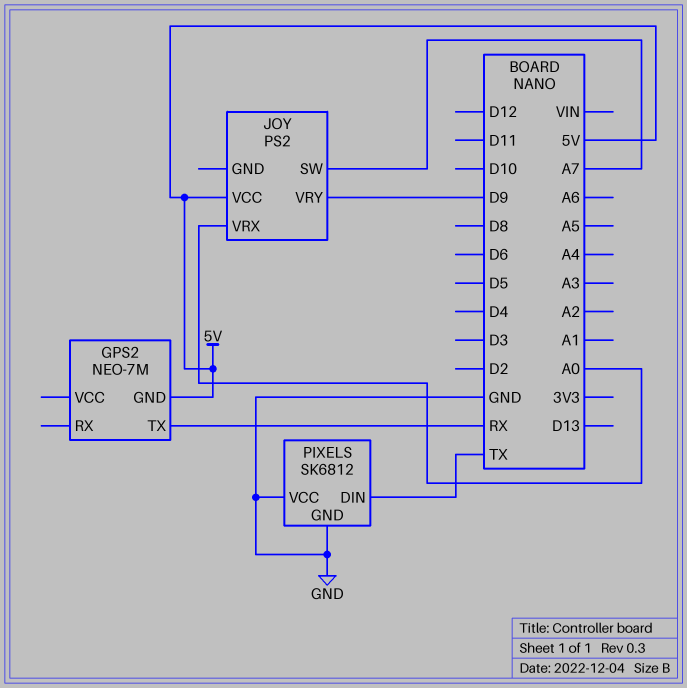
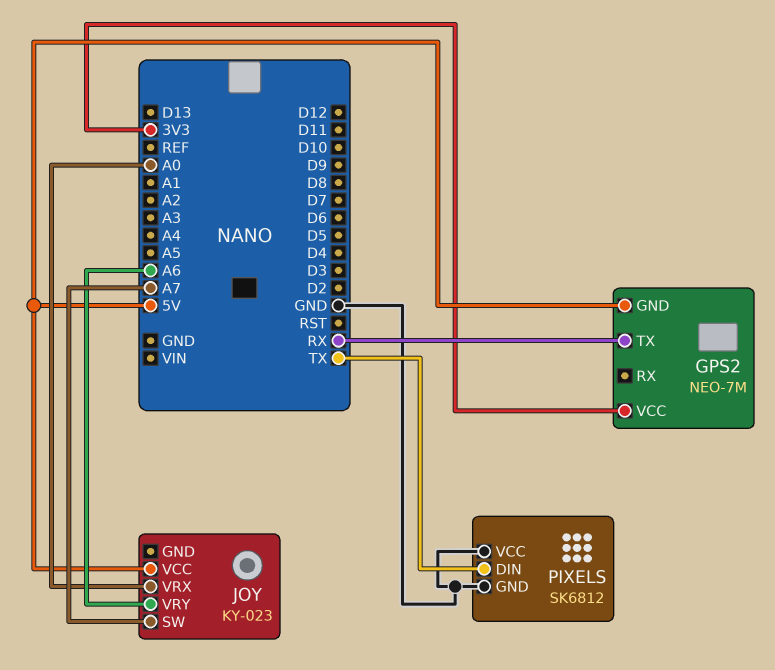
GPS2 pin VCC: none -> 3V3
JOY: PS2 -> KY-023
JOY pin VRY: D9 -> A6

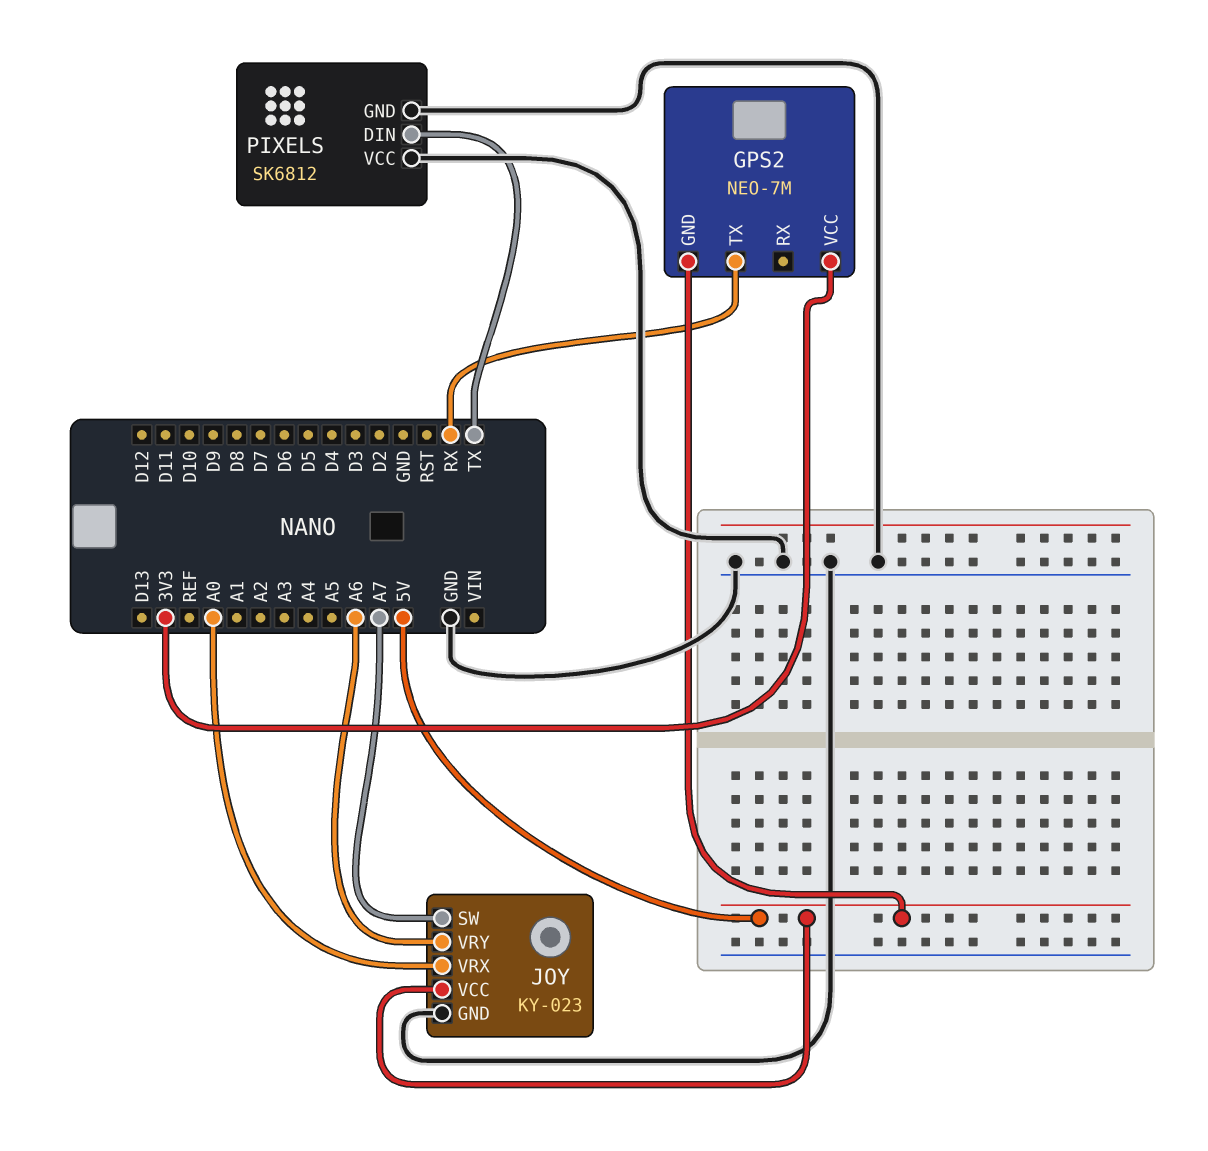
JOY pin GND: none -> GND

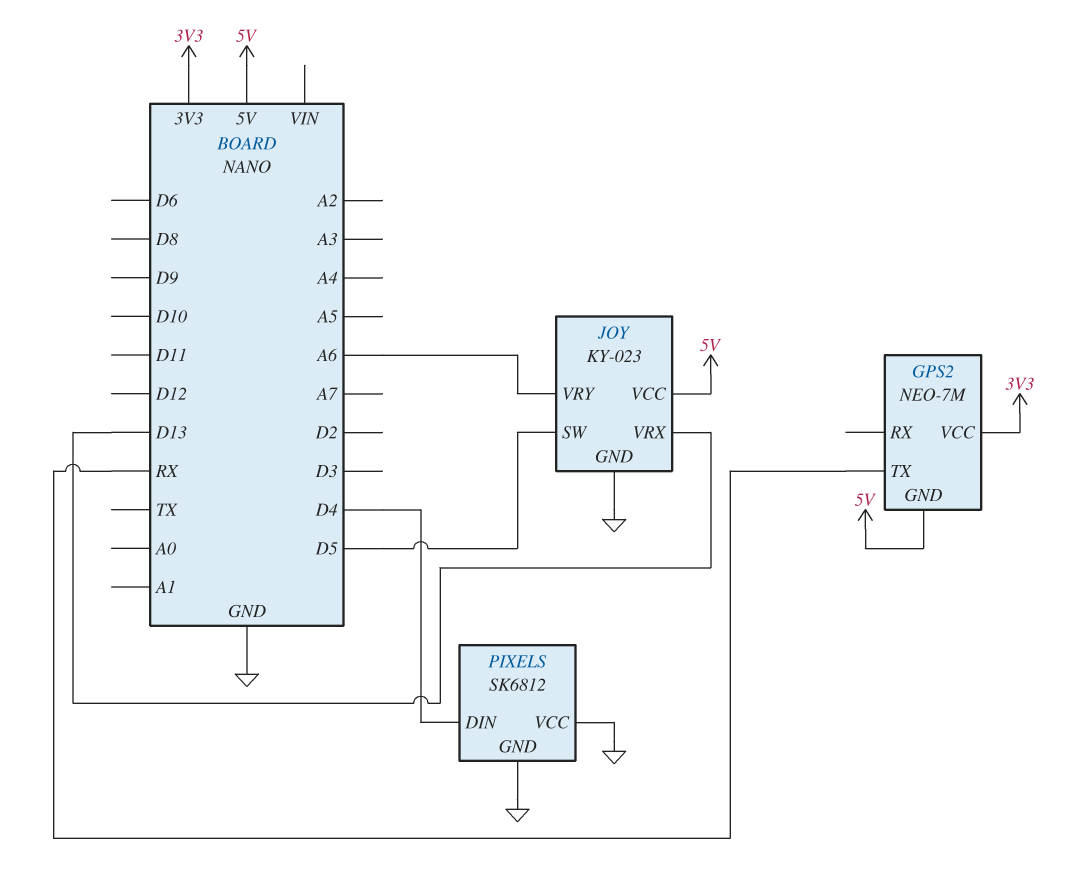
JOY pin SW: A7 -> D5
JOY pin VRX: A0 -> D13
PIXELS pin DIN: TX -> D4

